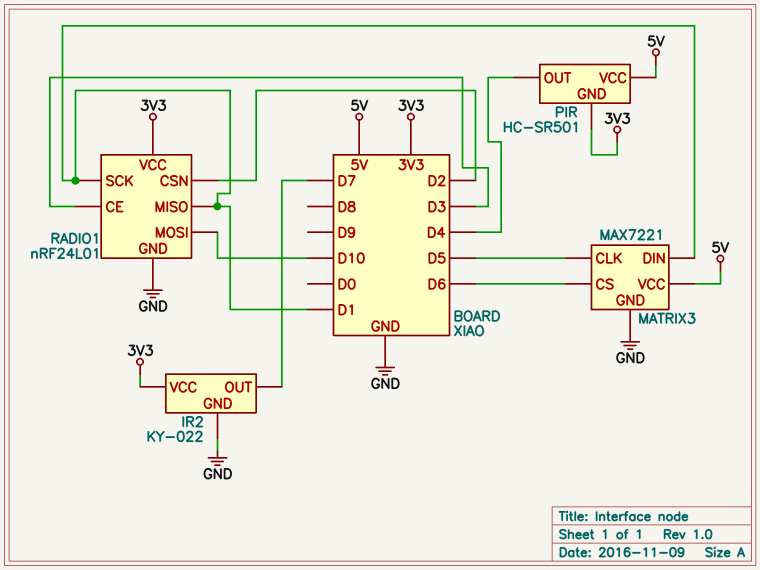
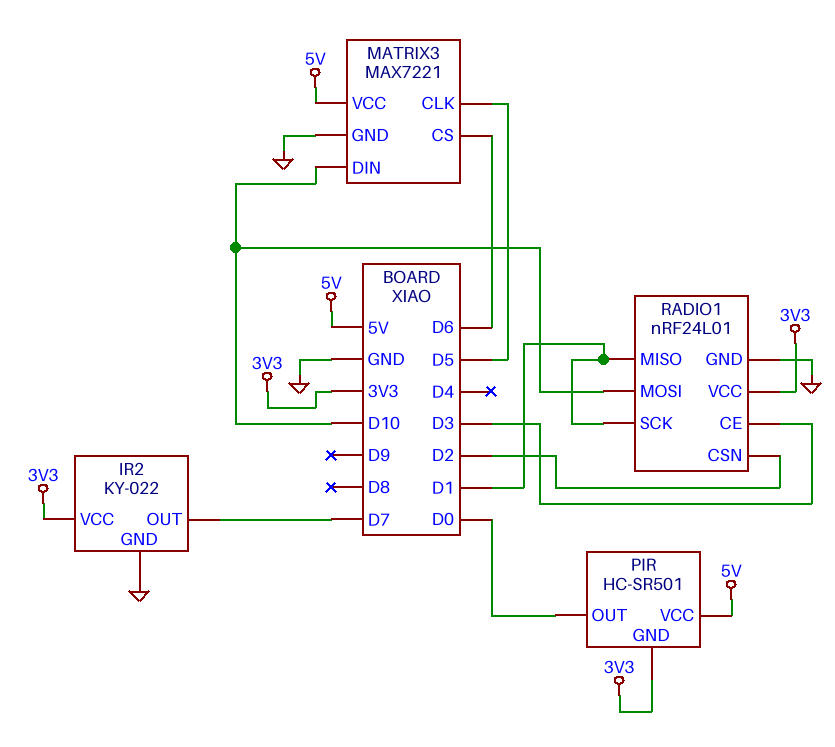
MATRIX3 pin DIN: D1 -> D10
PIR pin OUT: D4 -> D0

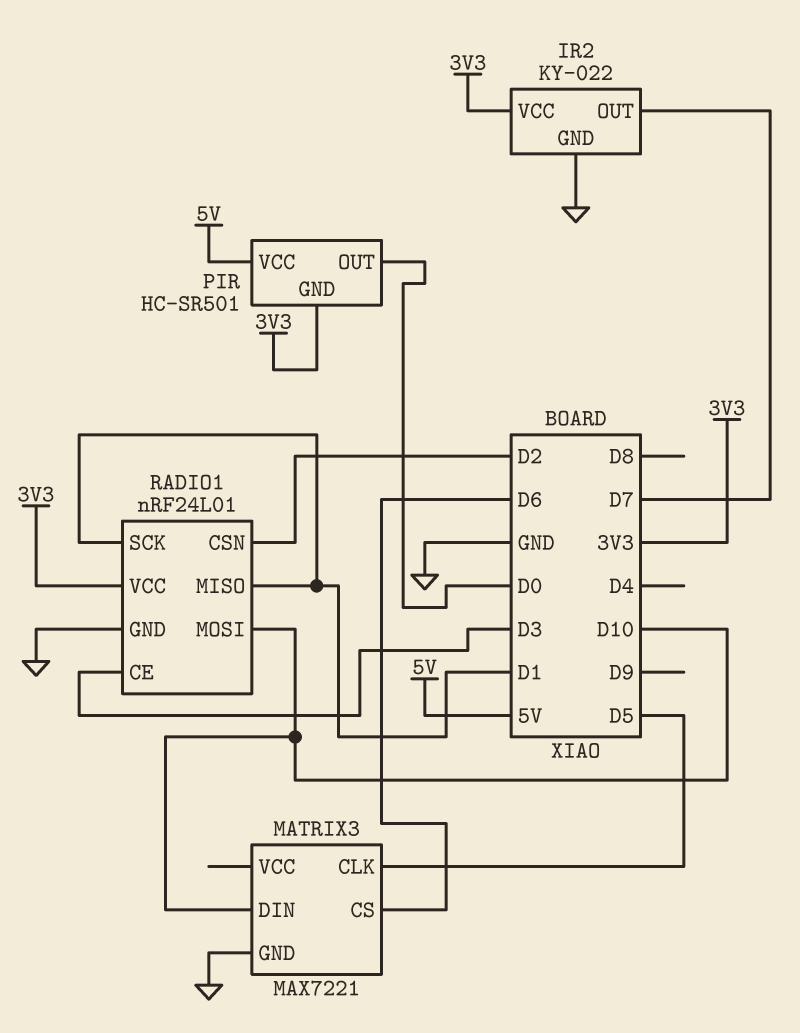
MATRIX3 pin VCC: 5V -> none

